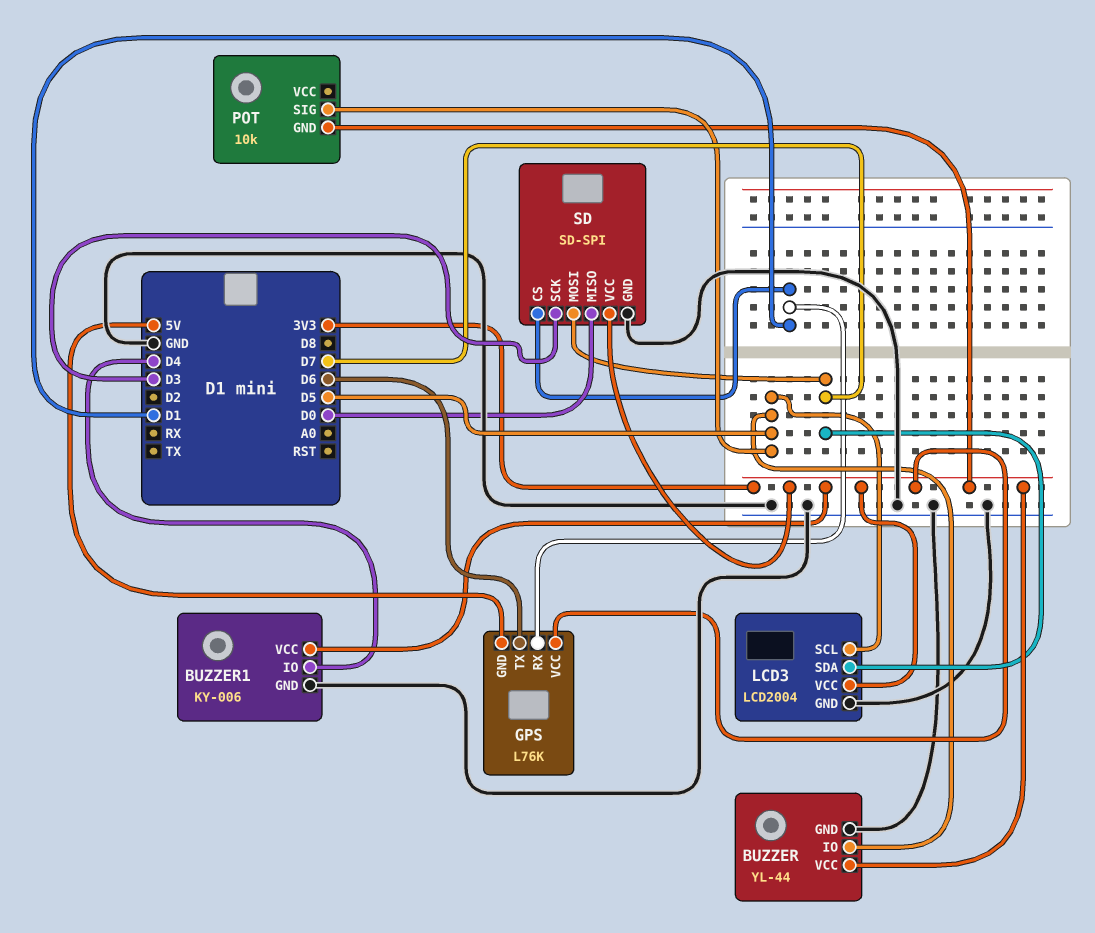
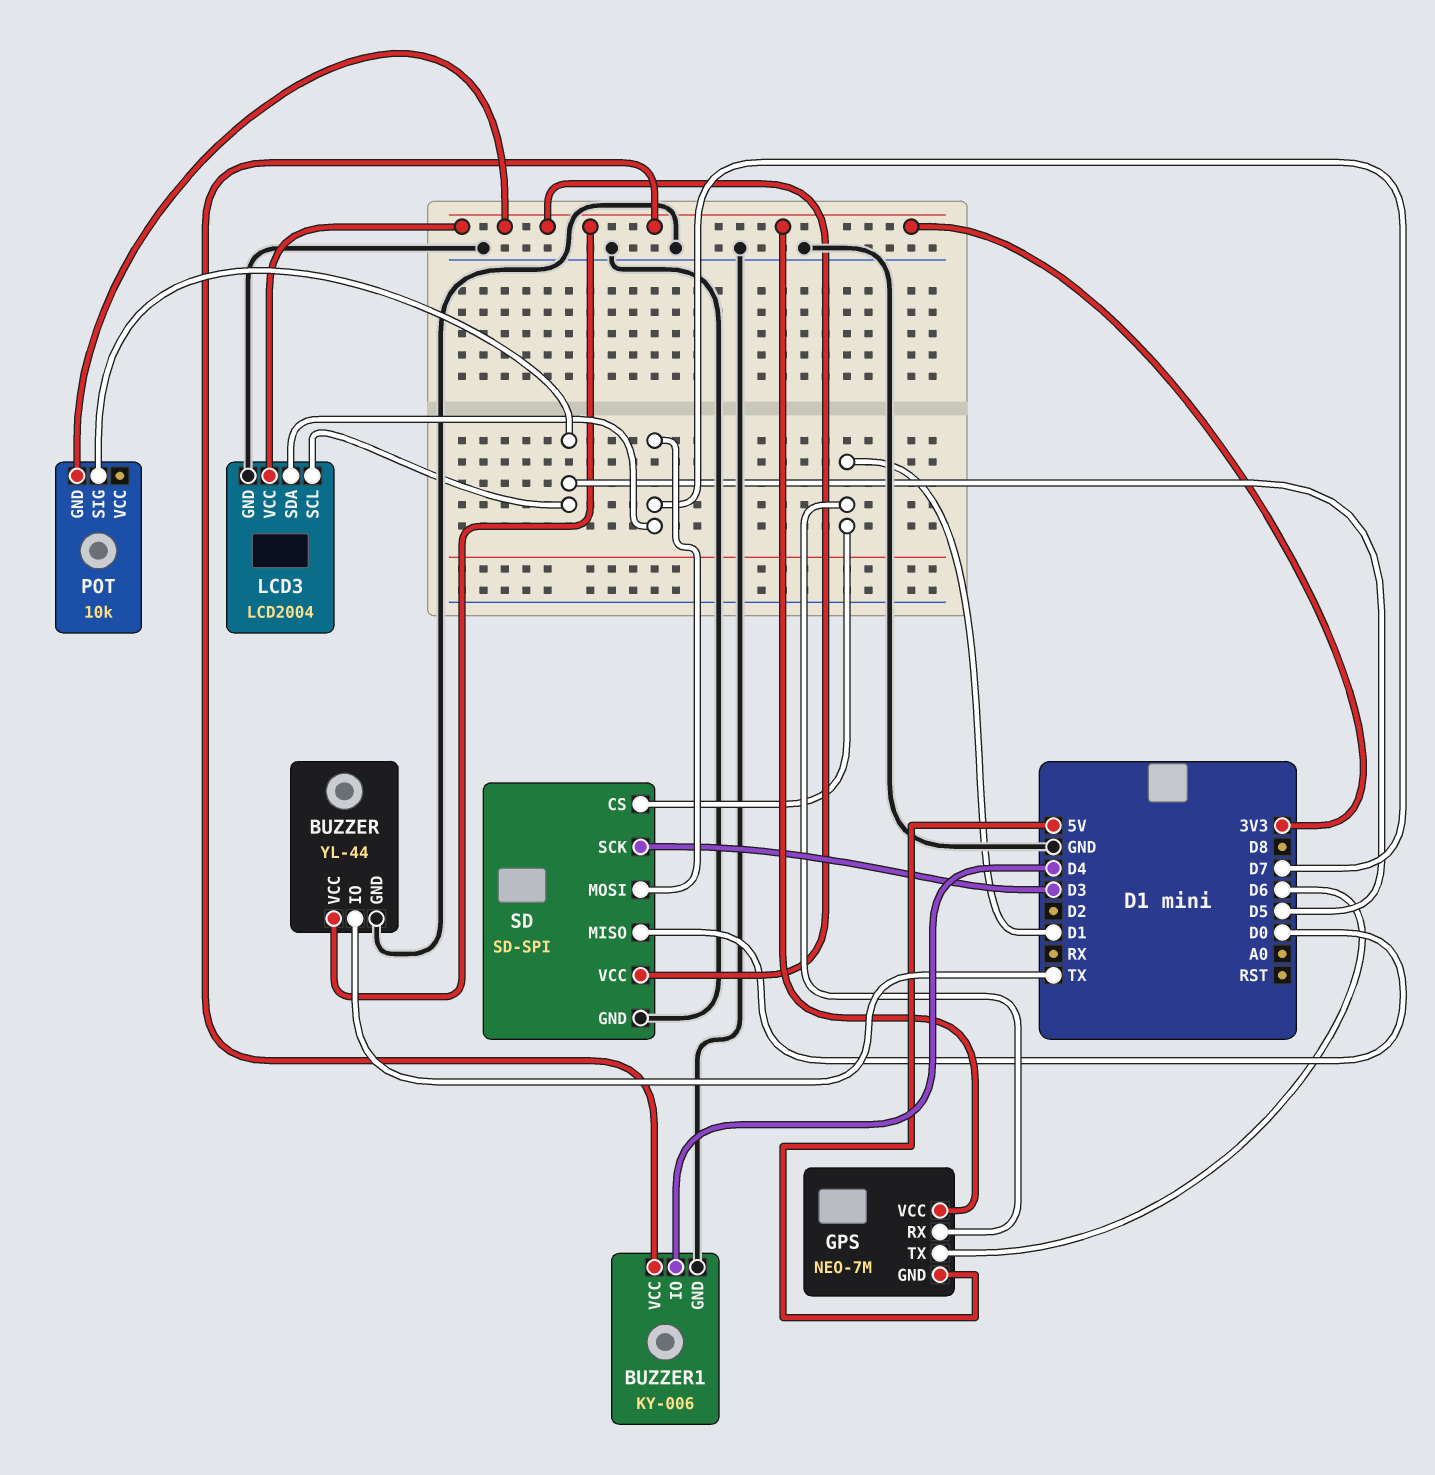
BUZZER pin IO: D5 -> TX
GPS: L76K -> NEO-7M

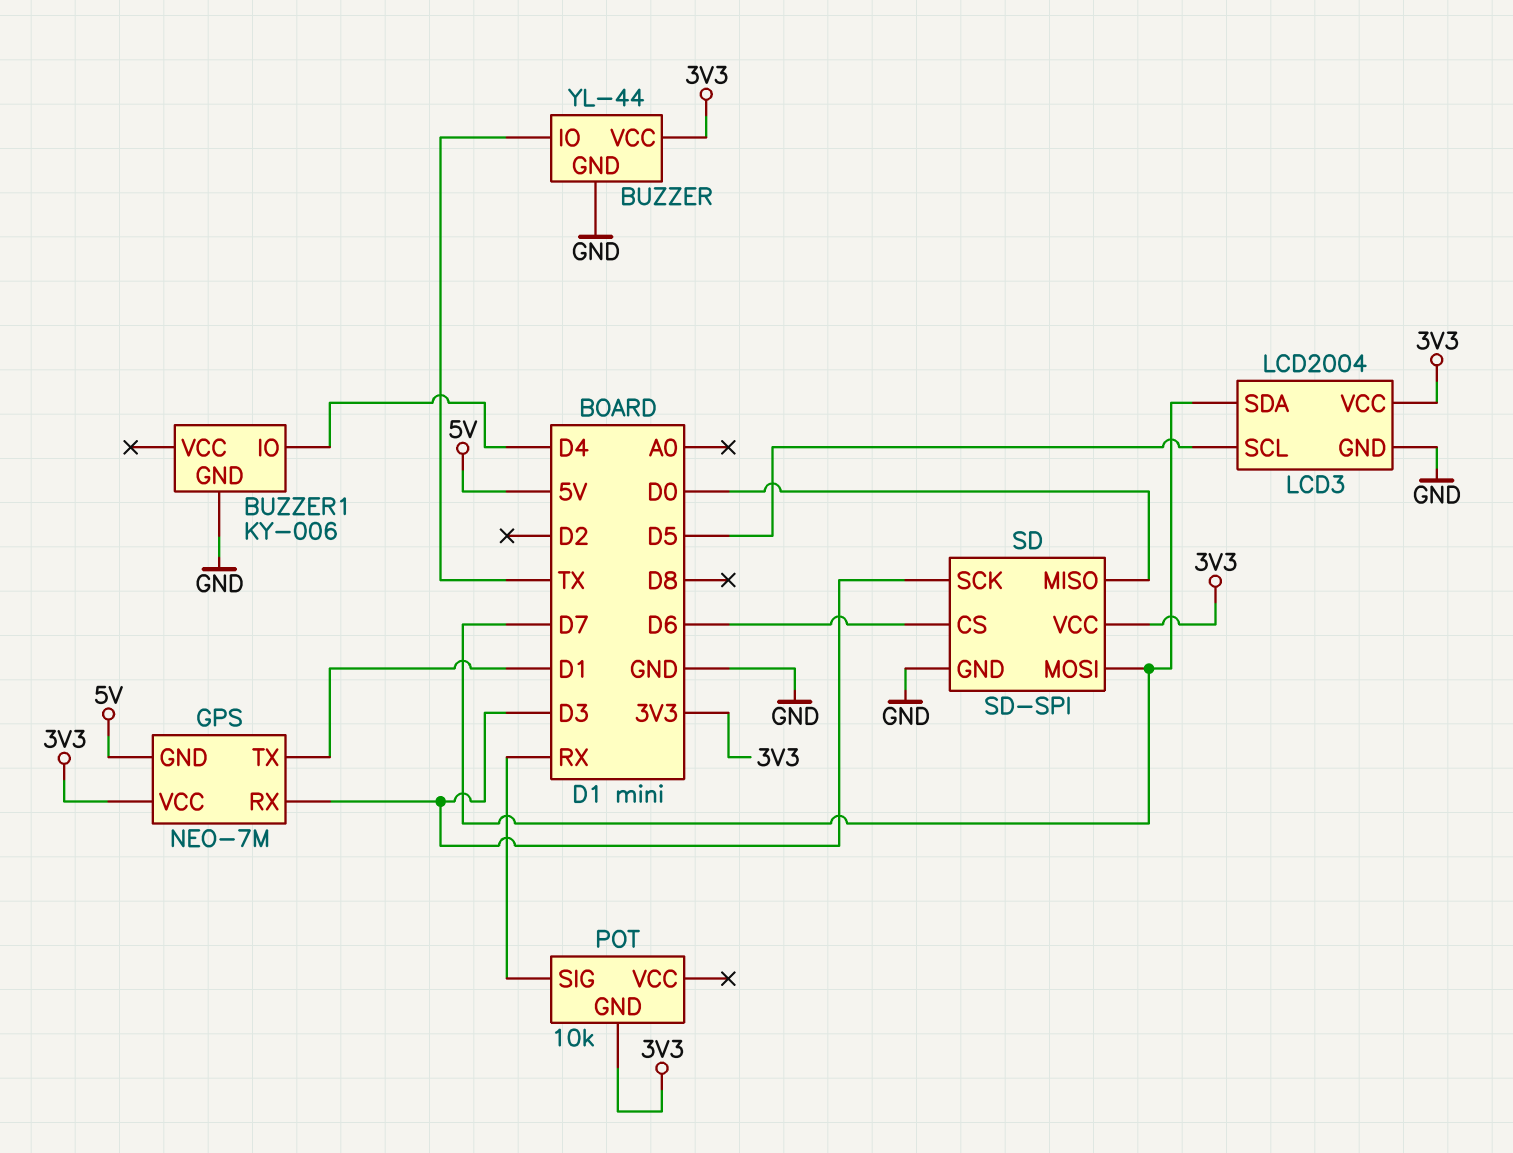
BUZZER1 pin VCC: 3V3 -> none
GPS pin RX: D1 -> D3
GPS pin TX: D6 -> D1
POT pin SIG: D5 -> RX
SD pin CS: D1 -> D6

